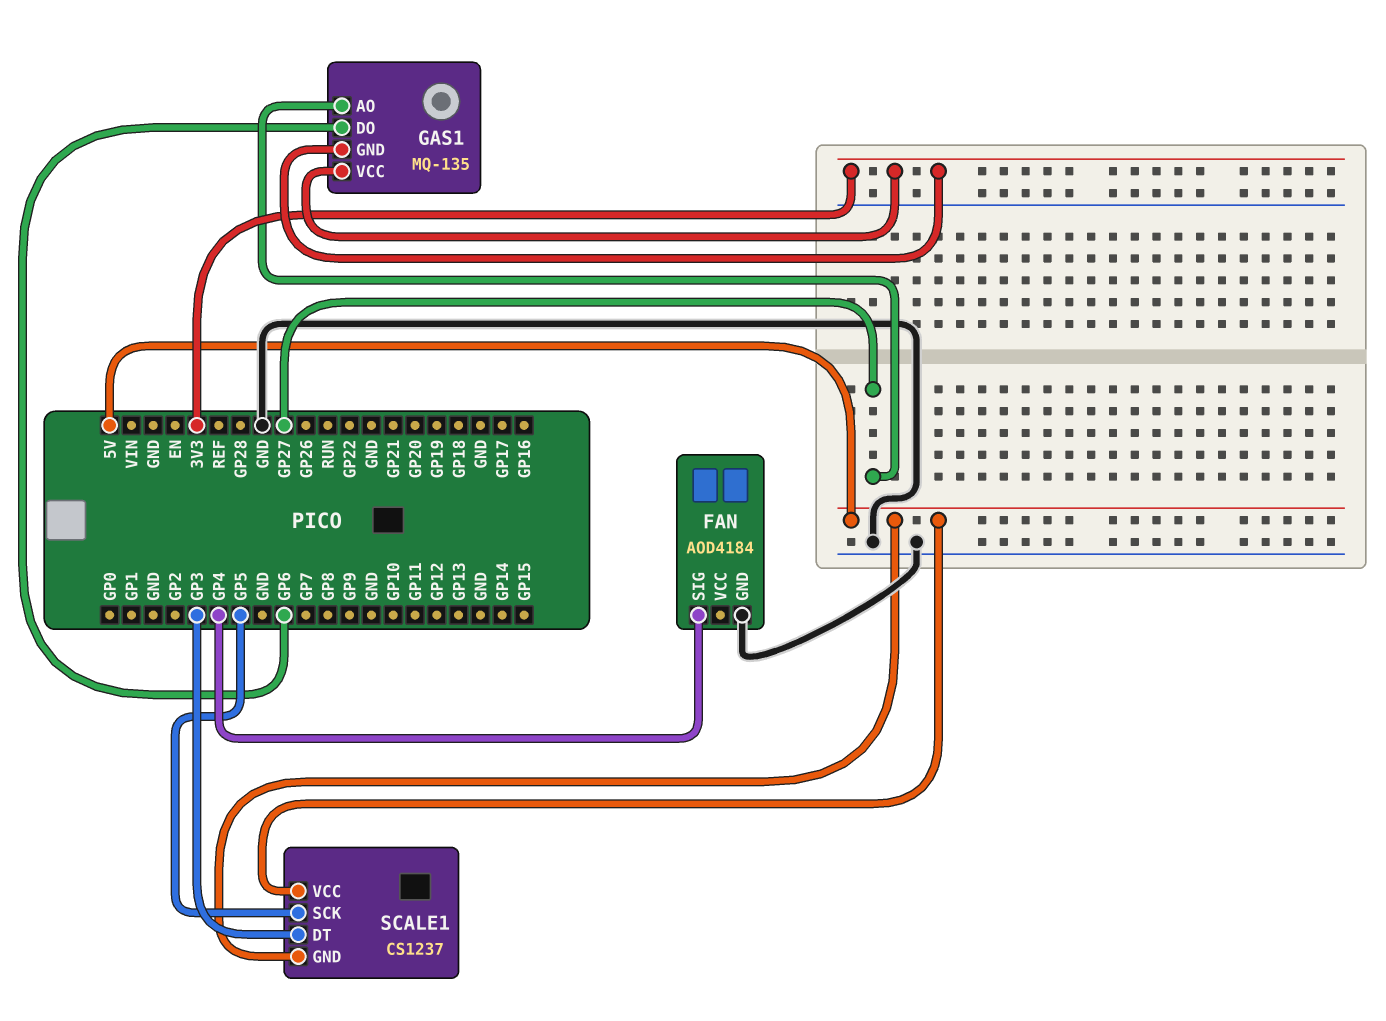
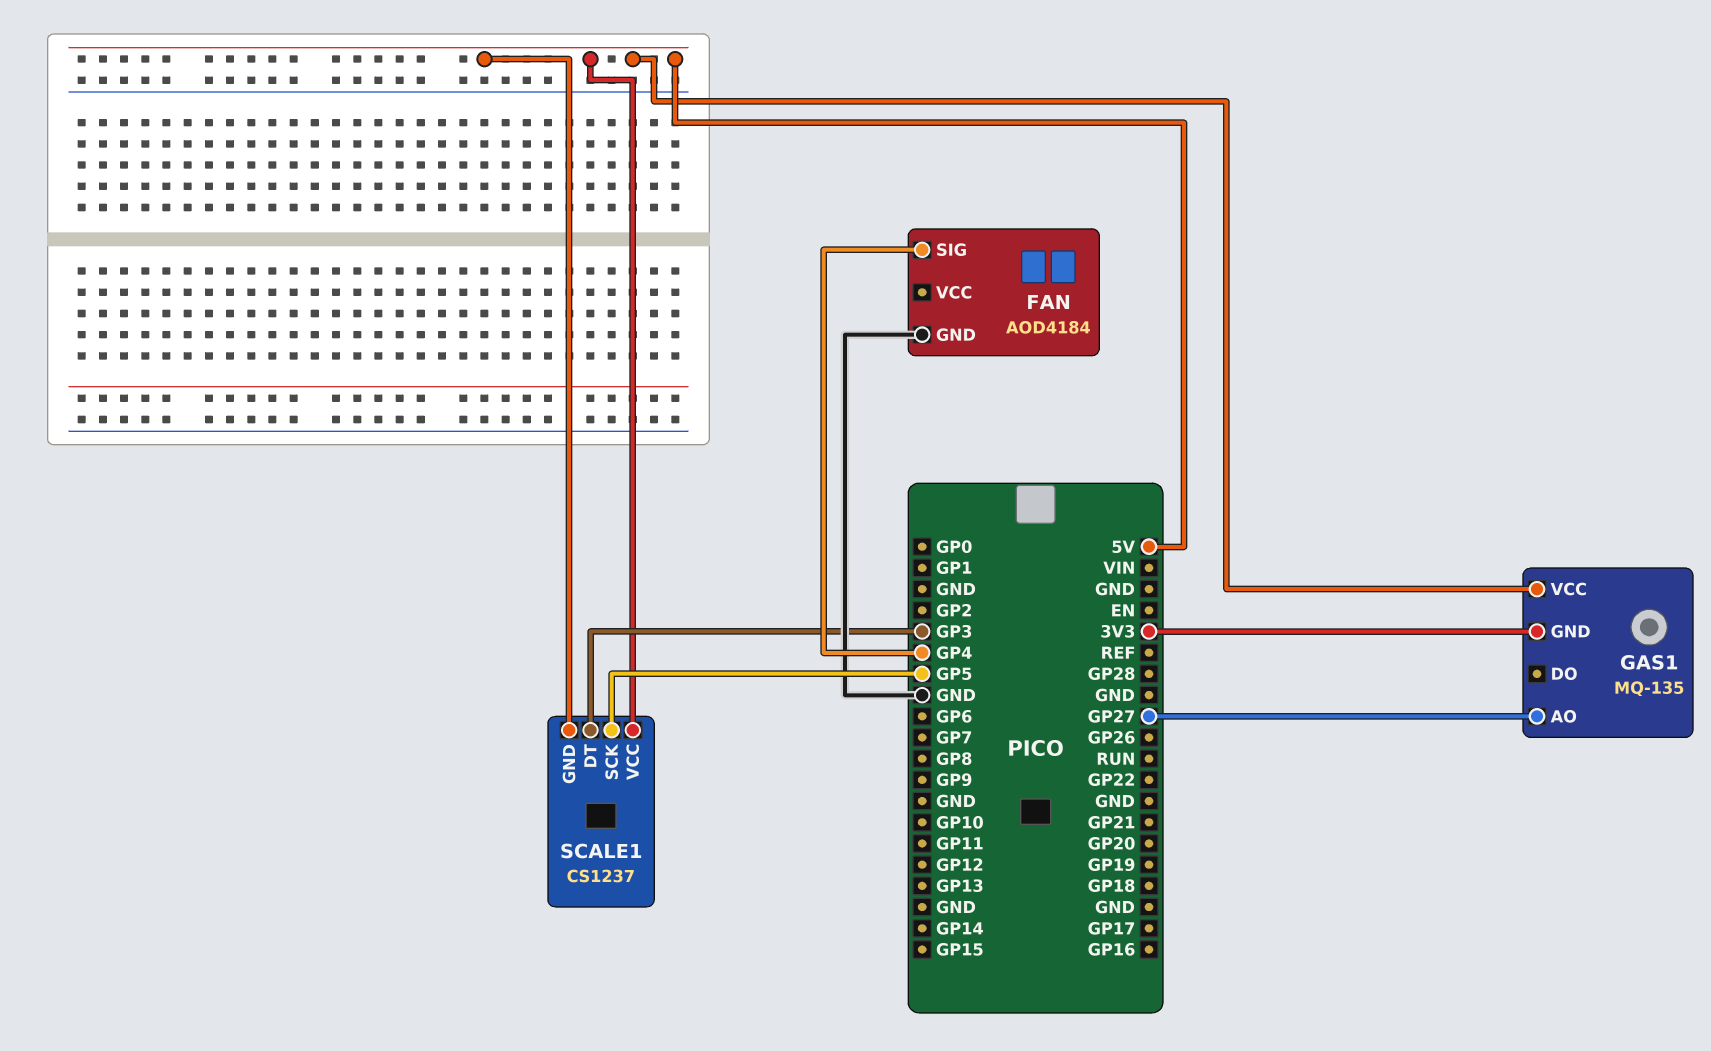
GAS1 pin DO: GP6 -> none
GAS1 pin VCC: 3V3 -> 5V

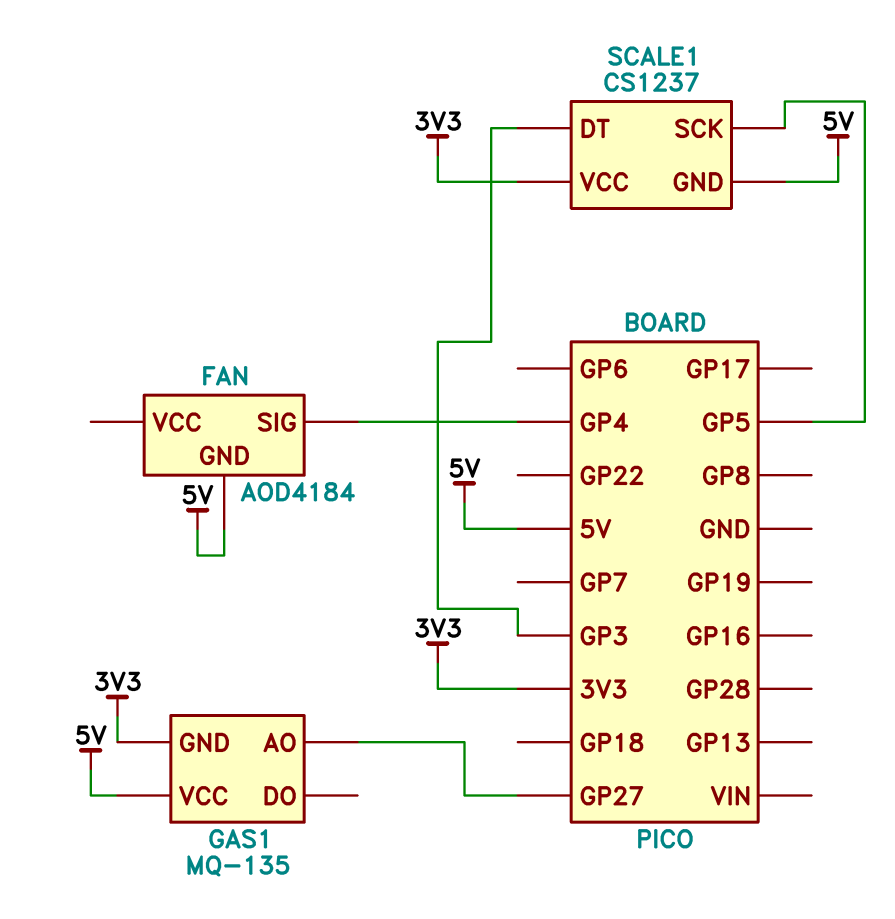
FAN pin GND: GND -> 5V
SCALE1 pin VCC: 5V -> 3V3

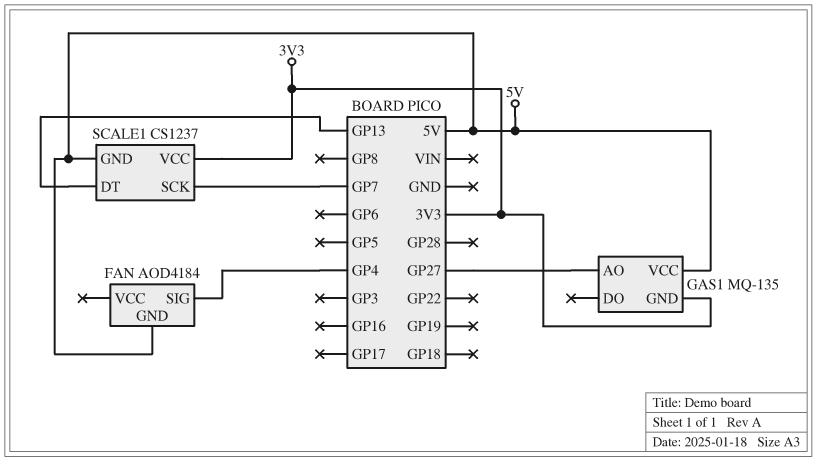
SCALE1 pin DT: GP3 -> GP13
SCALE1 pin SCK: GP5 -> GP7

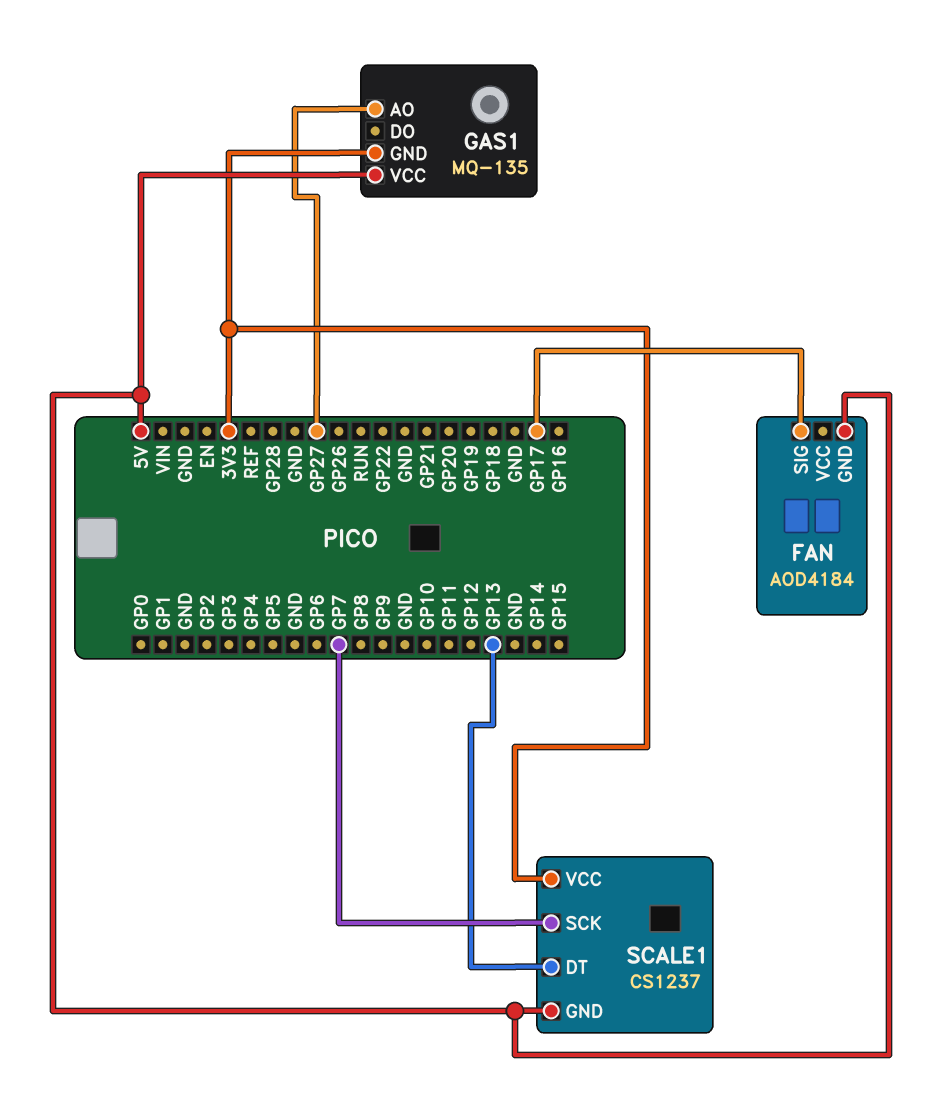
FAN pin SIG: GP4 -> GP17

